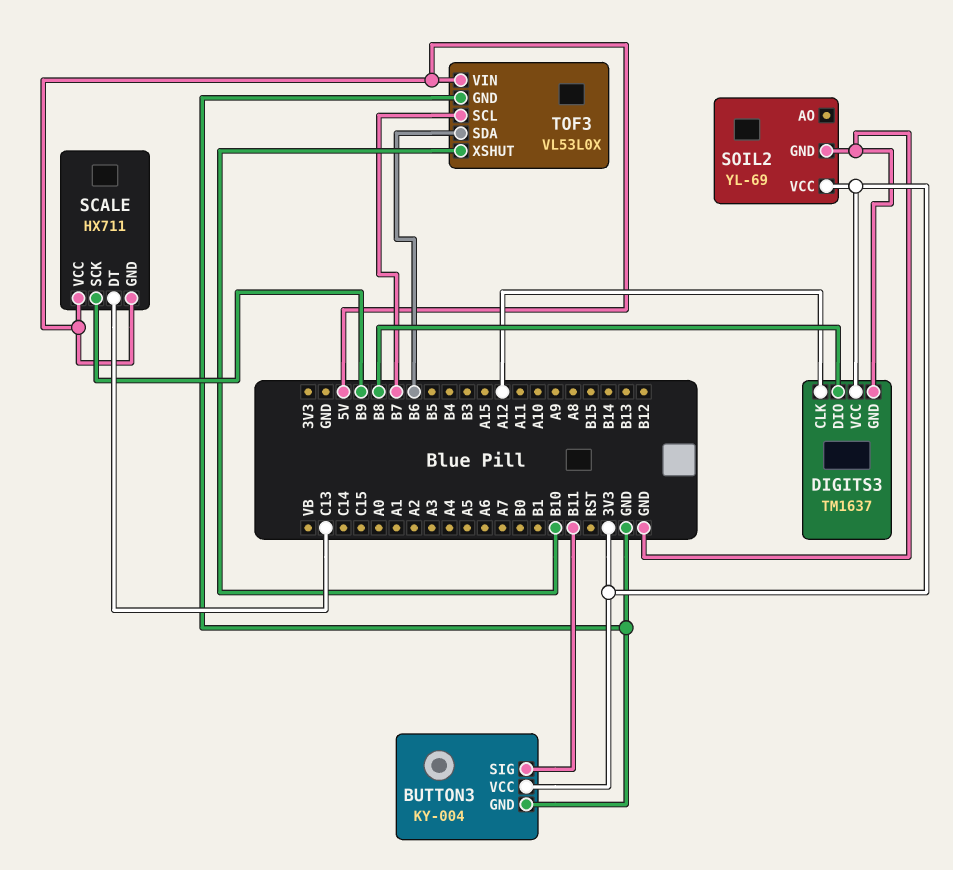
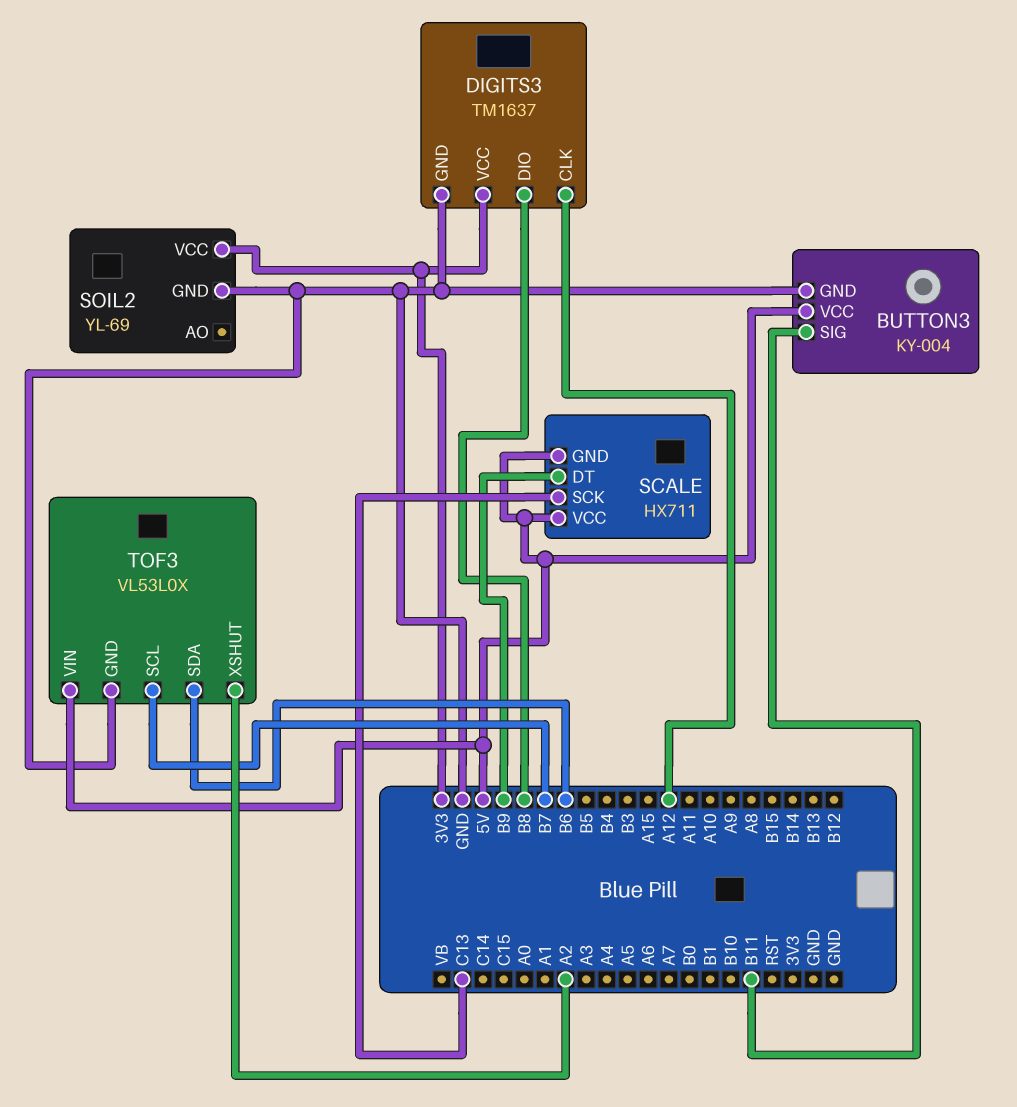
BUTTON3 pin VCC: 3V3 -> 5V
SCALE pin DT: C13 -> B9
SCALE pin SCK: B9 -> C13
TOF3 pin XSHUT: B10 -> A2

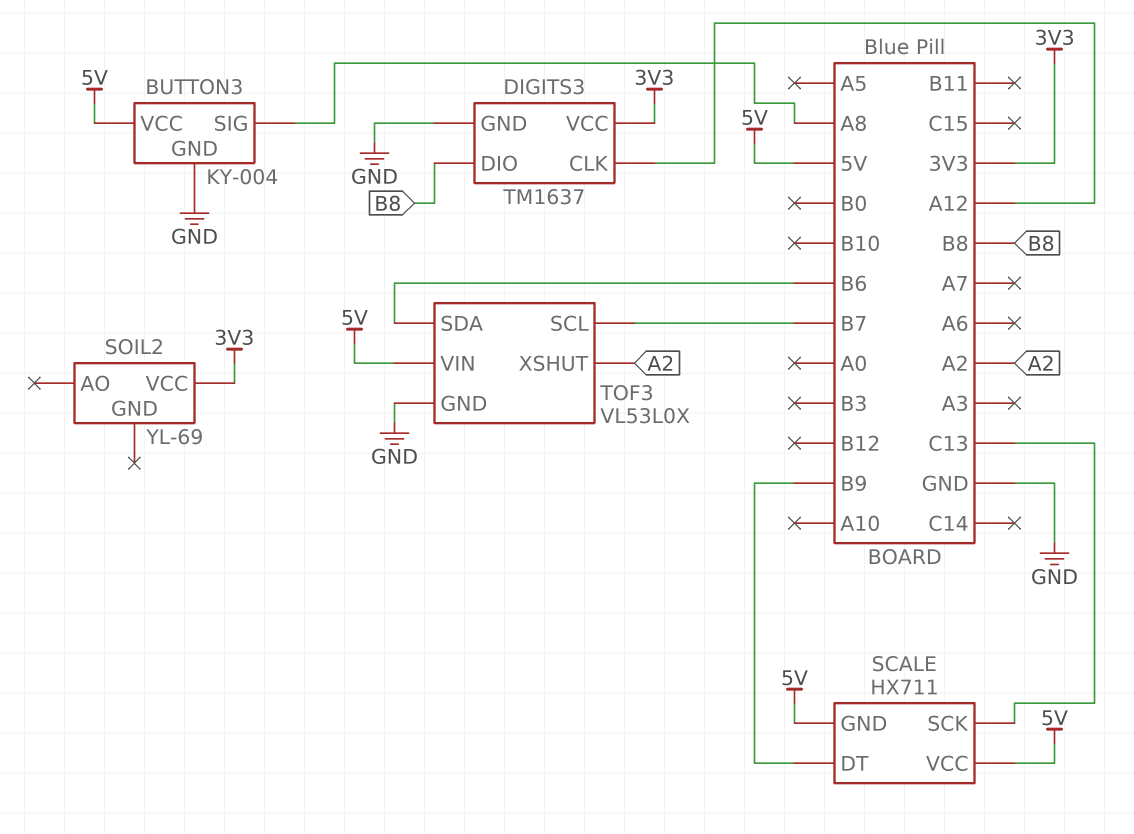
BUTTON3 pin SIG: B11 -> A8
SOIL2 pin GND: GND -> none

